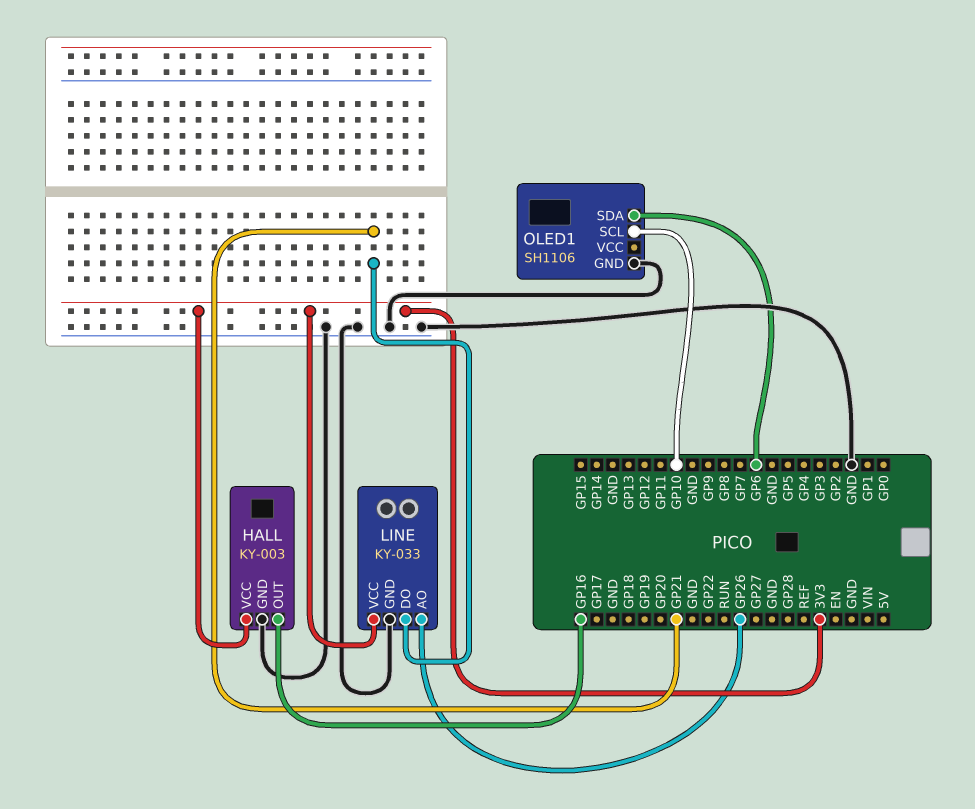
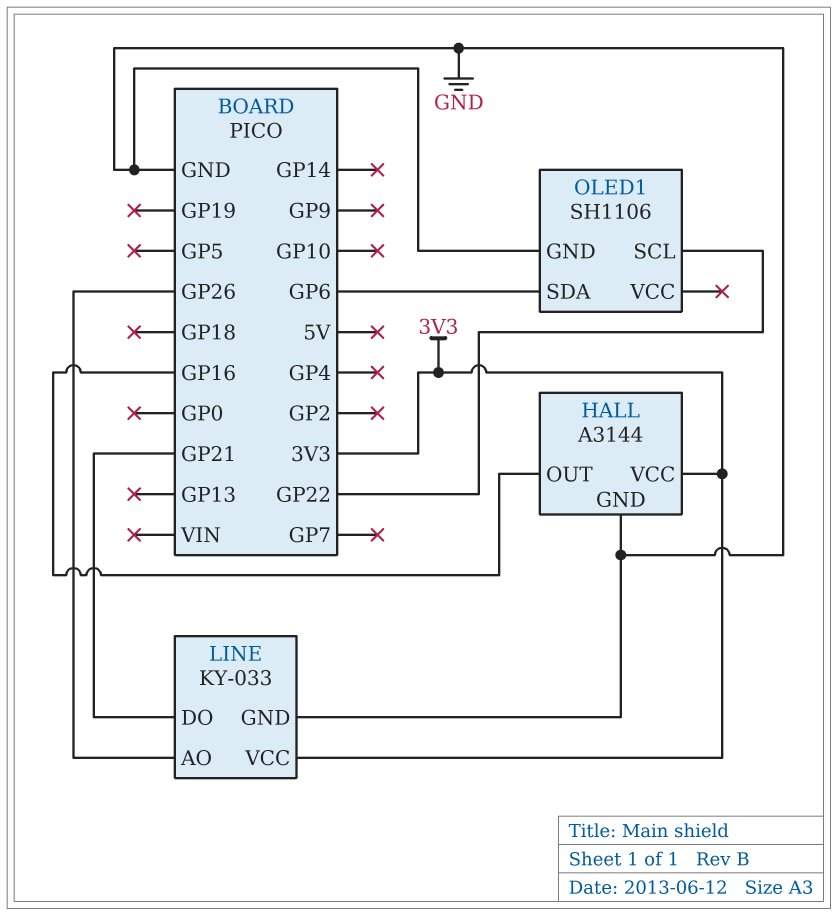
HALL: KY-003 -> A3144
OLED1 pin SCL: GP10 -> GP22

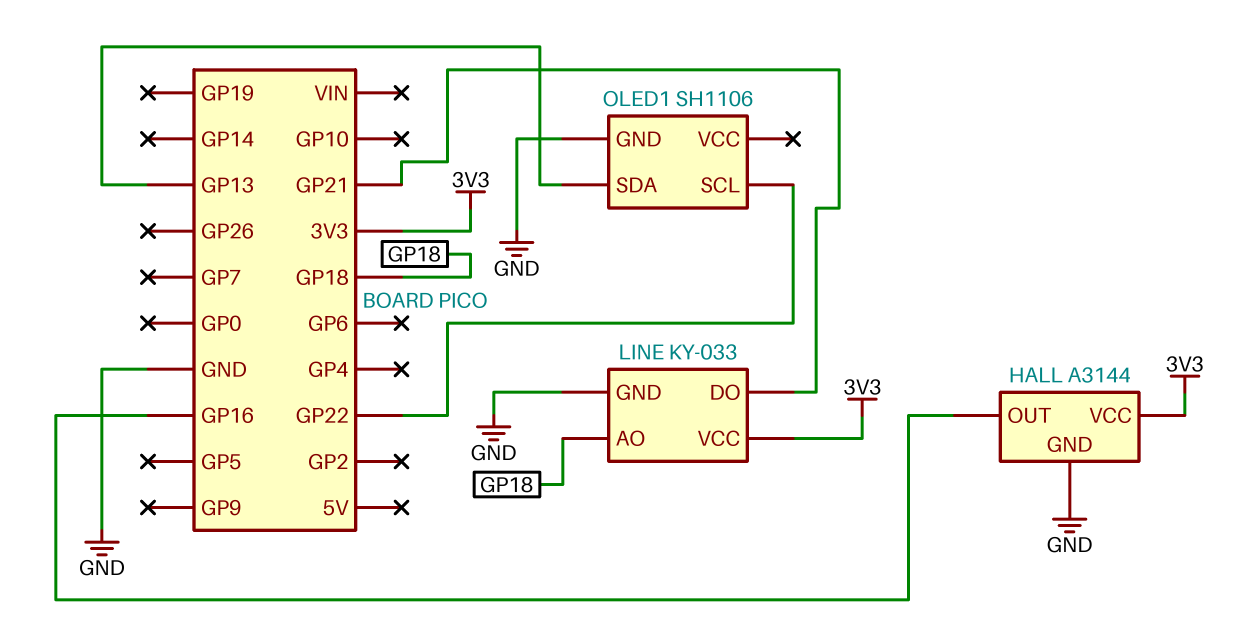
LINE pin AO: GP26 -> GP18
OLED1 pin SDA: GP6 -> GP13

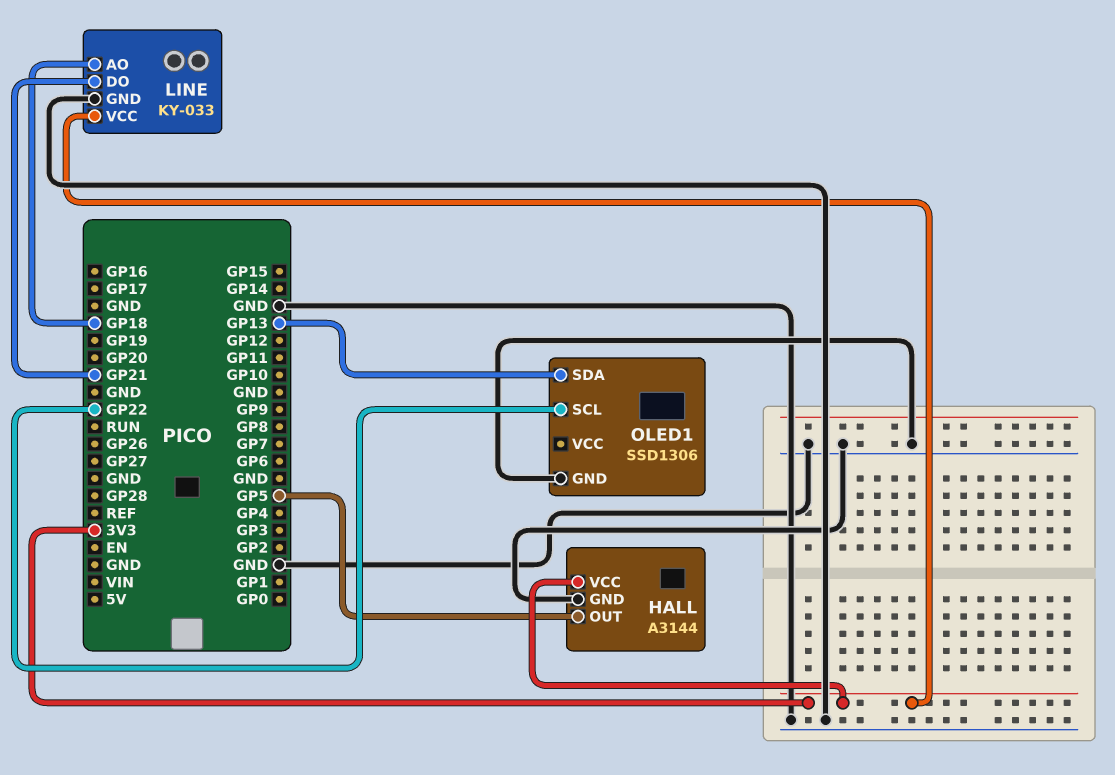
HALL pin OUT: GP16 -> GP5
OLED1: SH1106 -> SSD1306

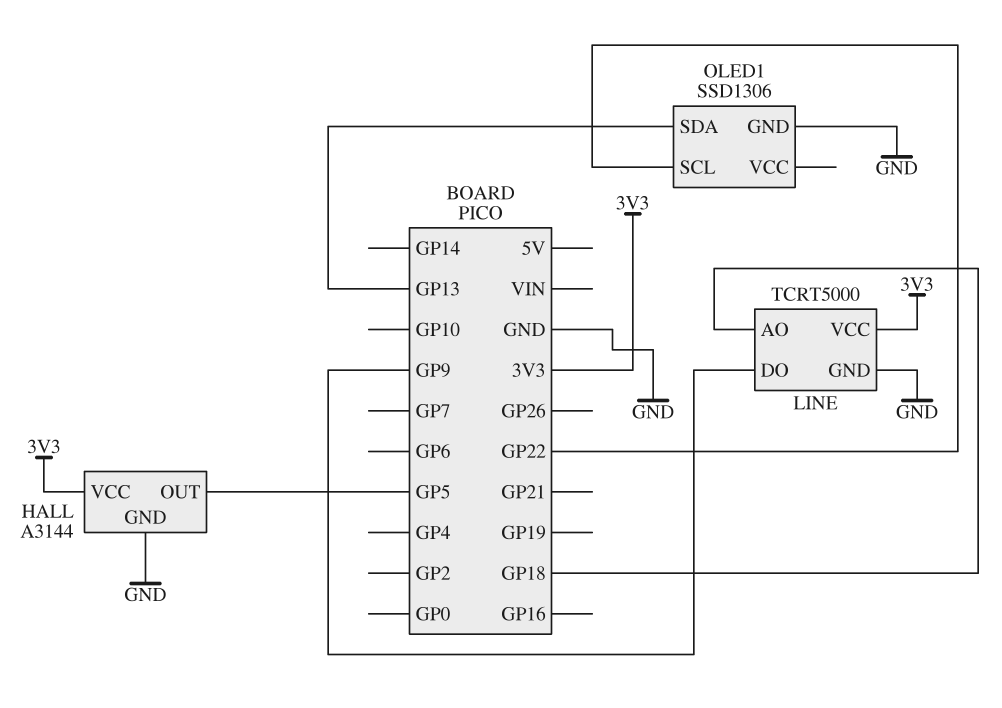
LINE: KY-033 -> TCRT5000
LINE pin DO: GP21 -> GP9

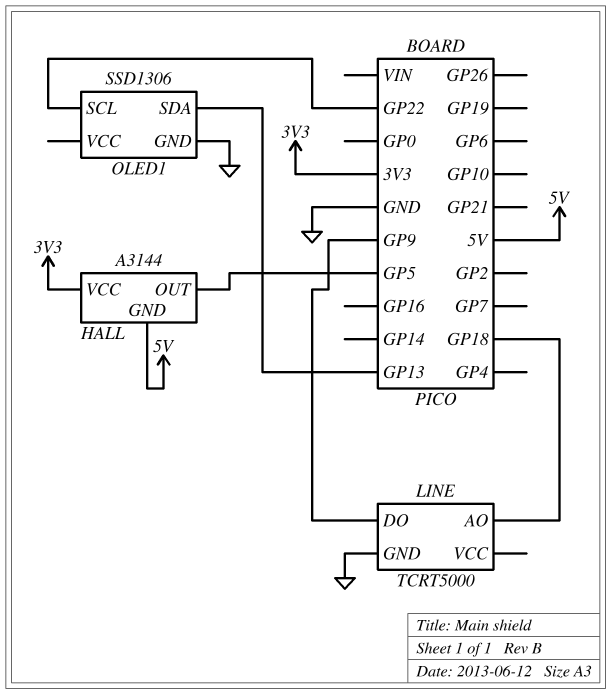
HALL pin GND: GND -> 5V
LINE pin VCC: 3V3 -> none

